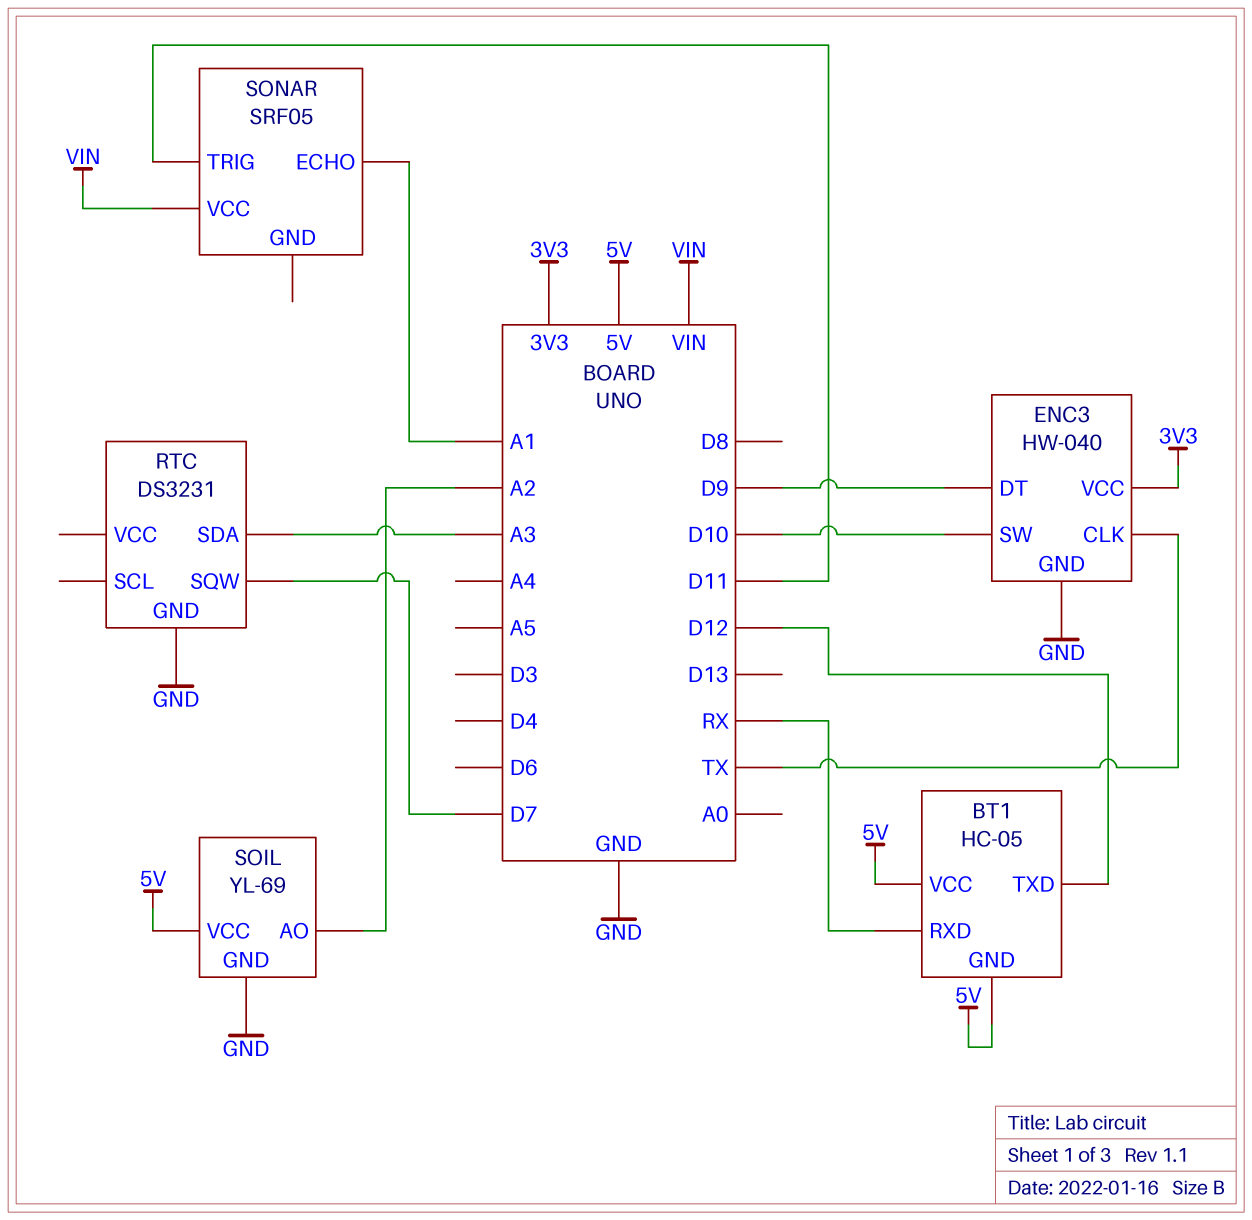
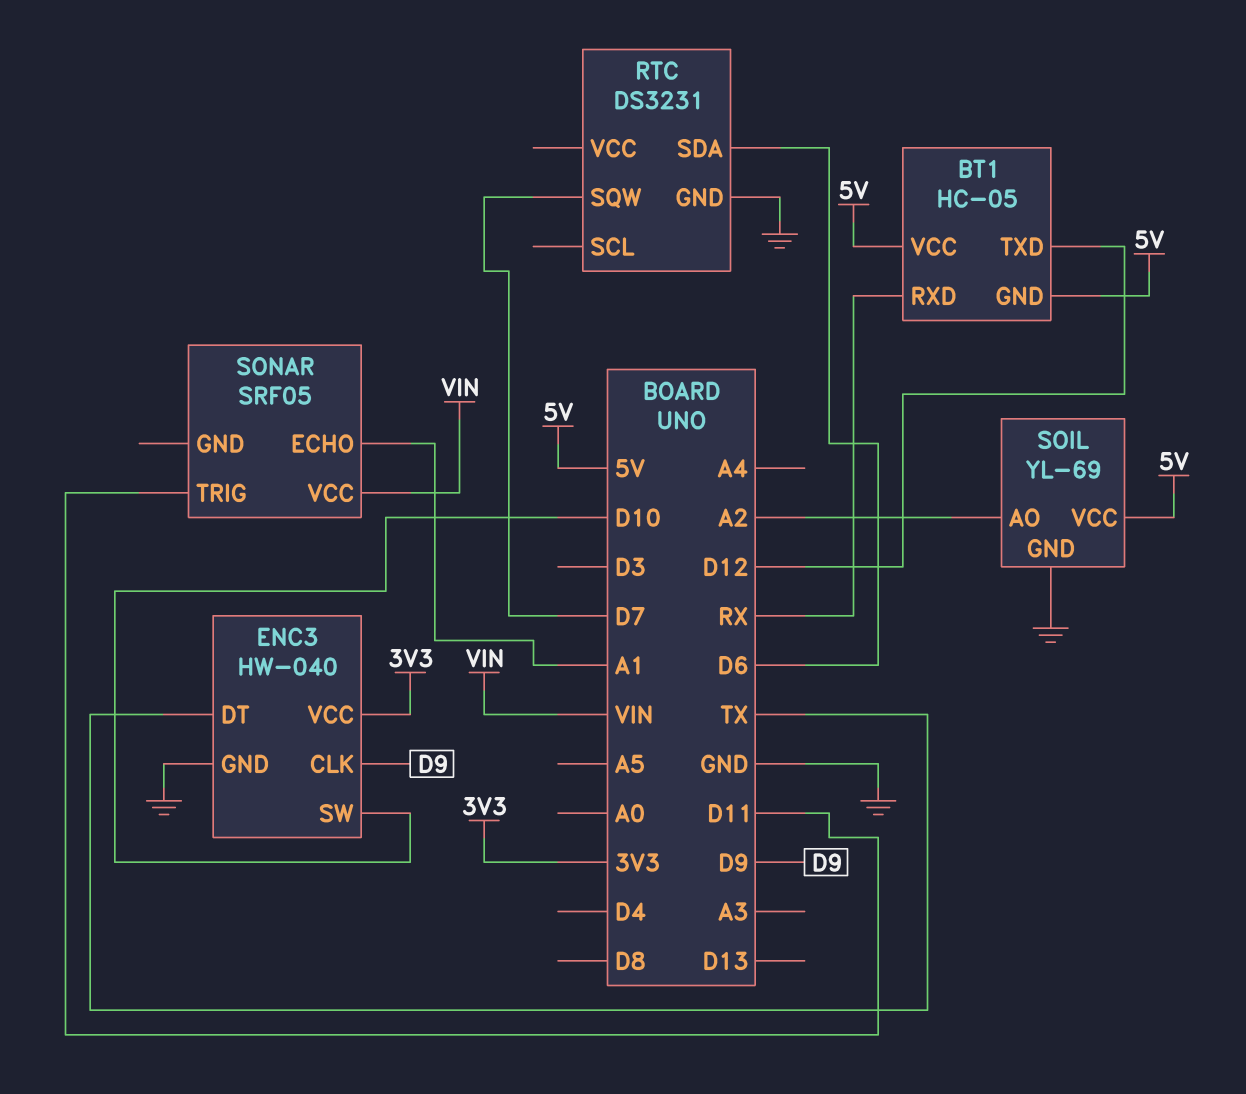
ENC3 pin CLK: TX -> D9
ENC3 pin DT: D9 -> TX
RTC pin SDA: A3 -> D6

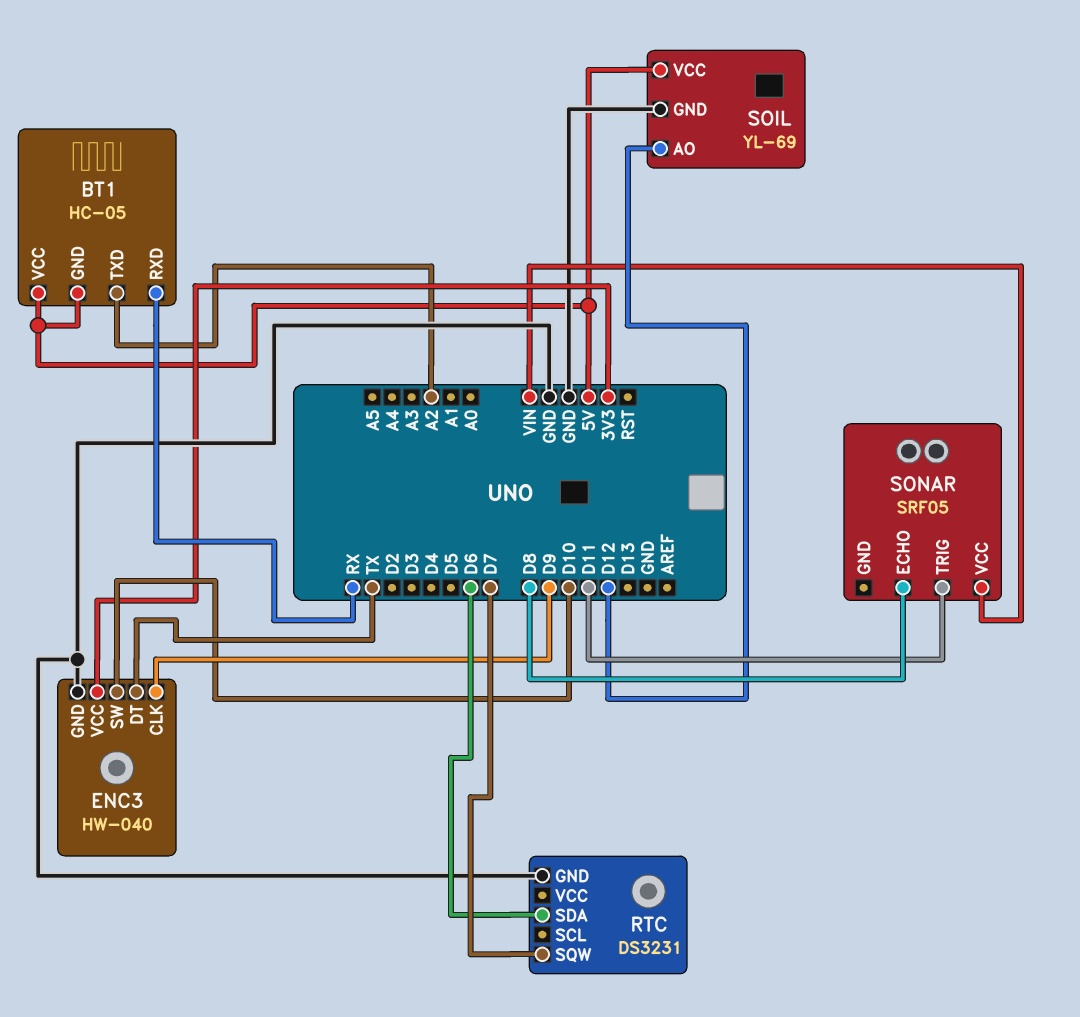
BT1 pin TXD: D12 -> A2
SOIL pin AO: A2 -> D12
SONAR pin ECHO: A1 -> D8

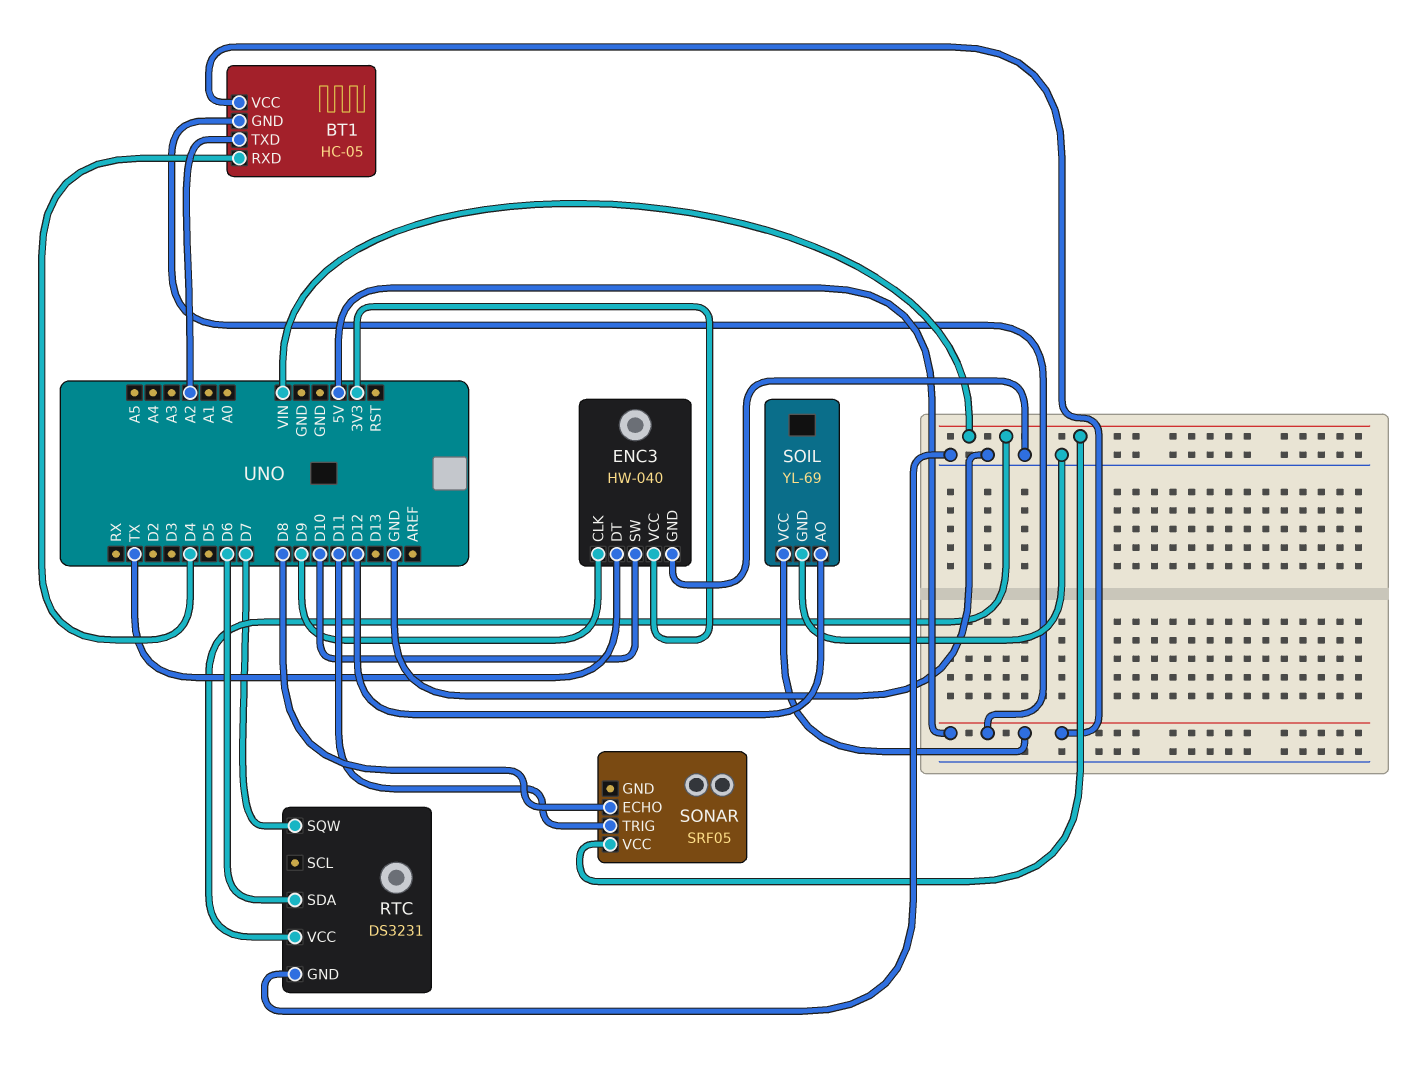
BT1 pin RXD: RX -> D4
RTC pin VCC: none -> VIN

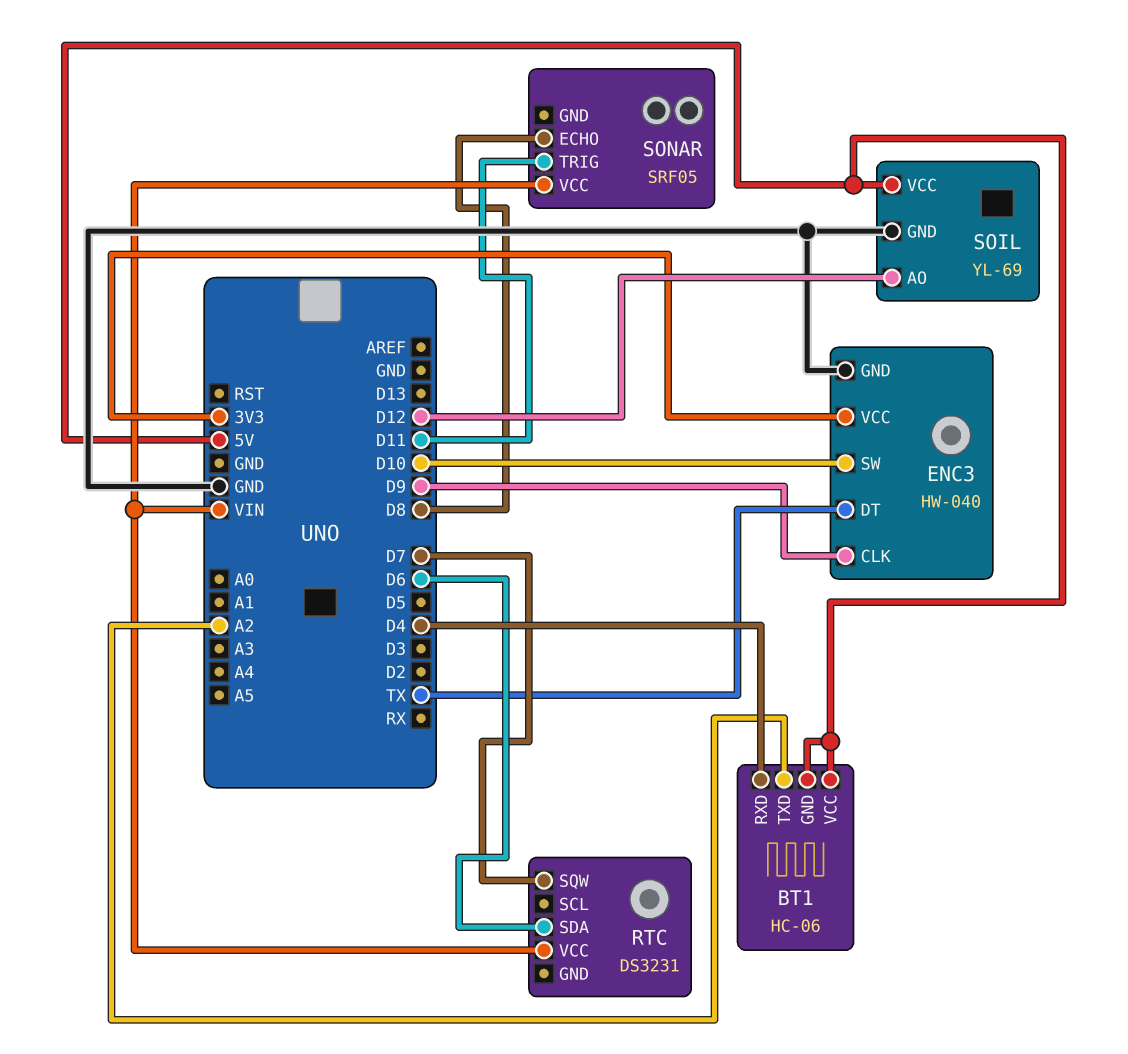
BT1: HC-05 -> HC-06
RTC pin GND: GND -> none

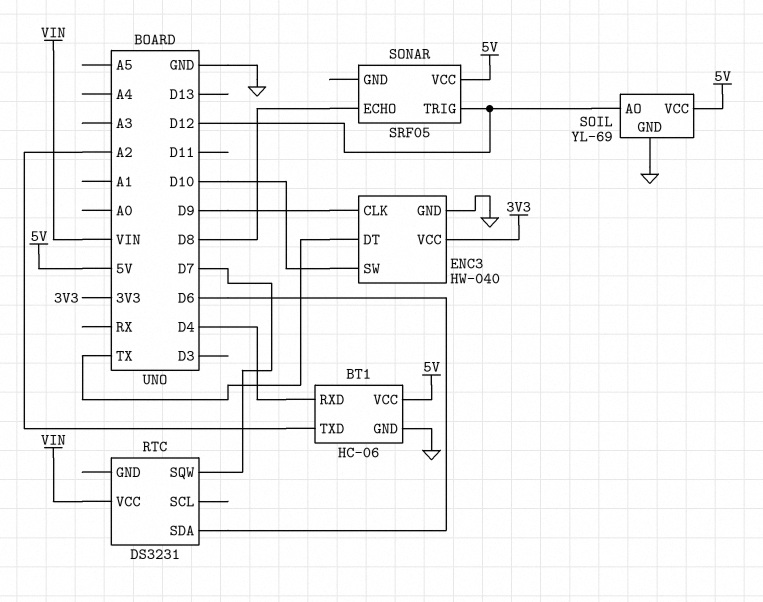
BT1 pin GND: 5V -> GND
SONAR pin TRIG: D11 -> D12
SONAR pin VCC: VIN -> 5V

